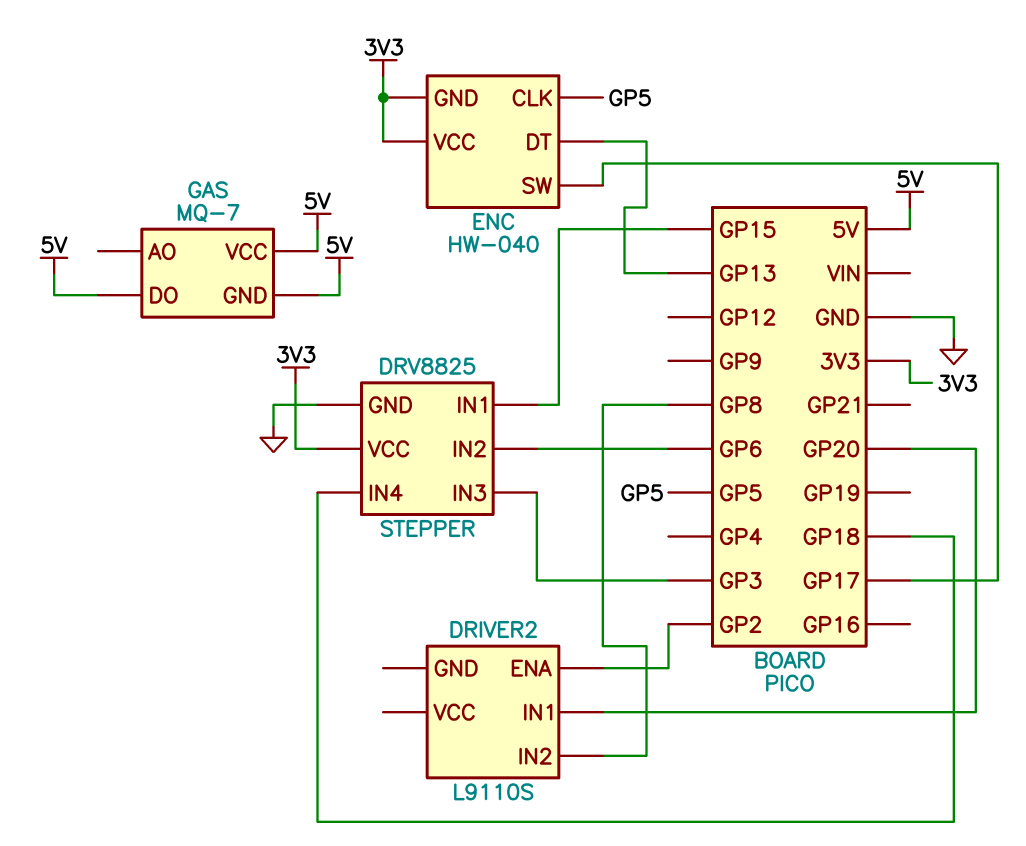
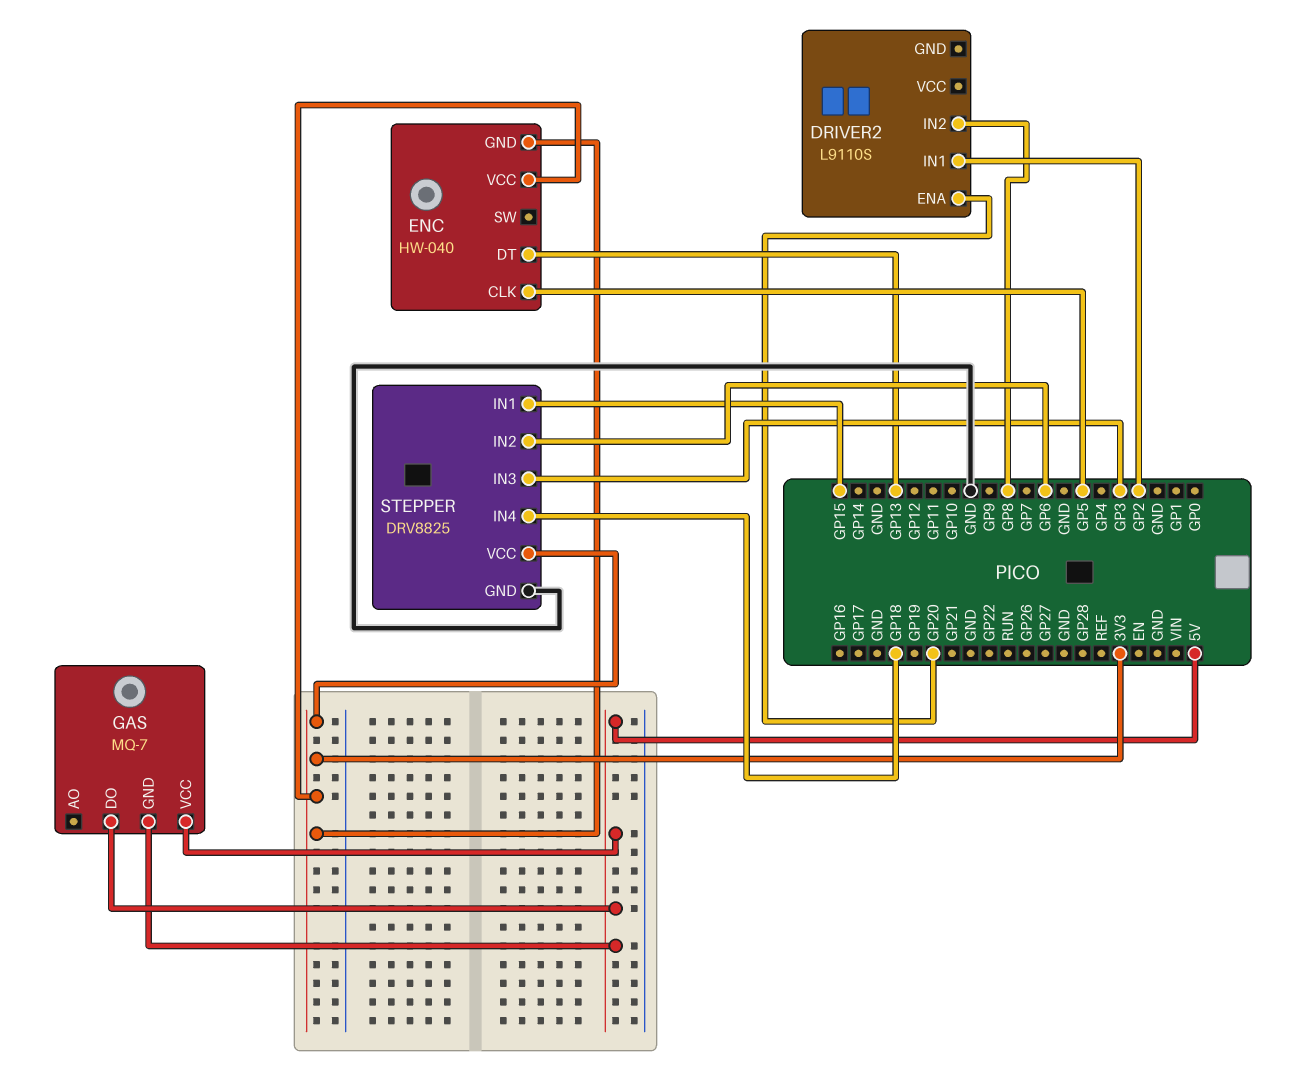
DRIVER2 pin ENA: GP2 -> GP20
DRIVER2 pin IN1: GP20 -> GP2
ENC pin SW: GP17 -> none

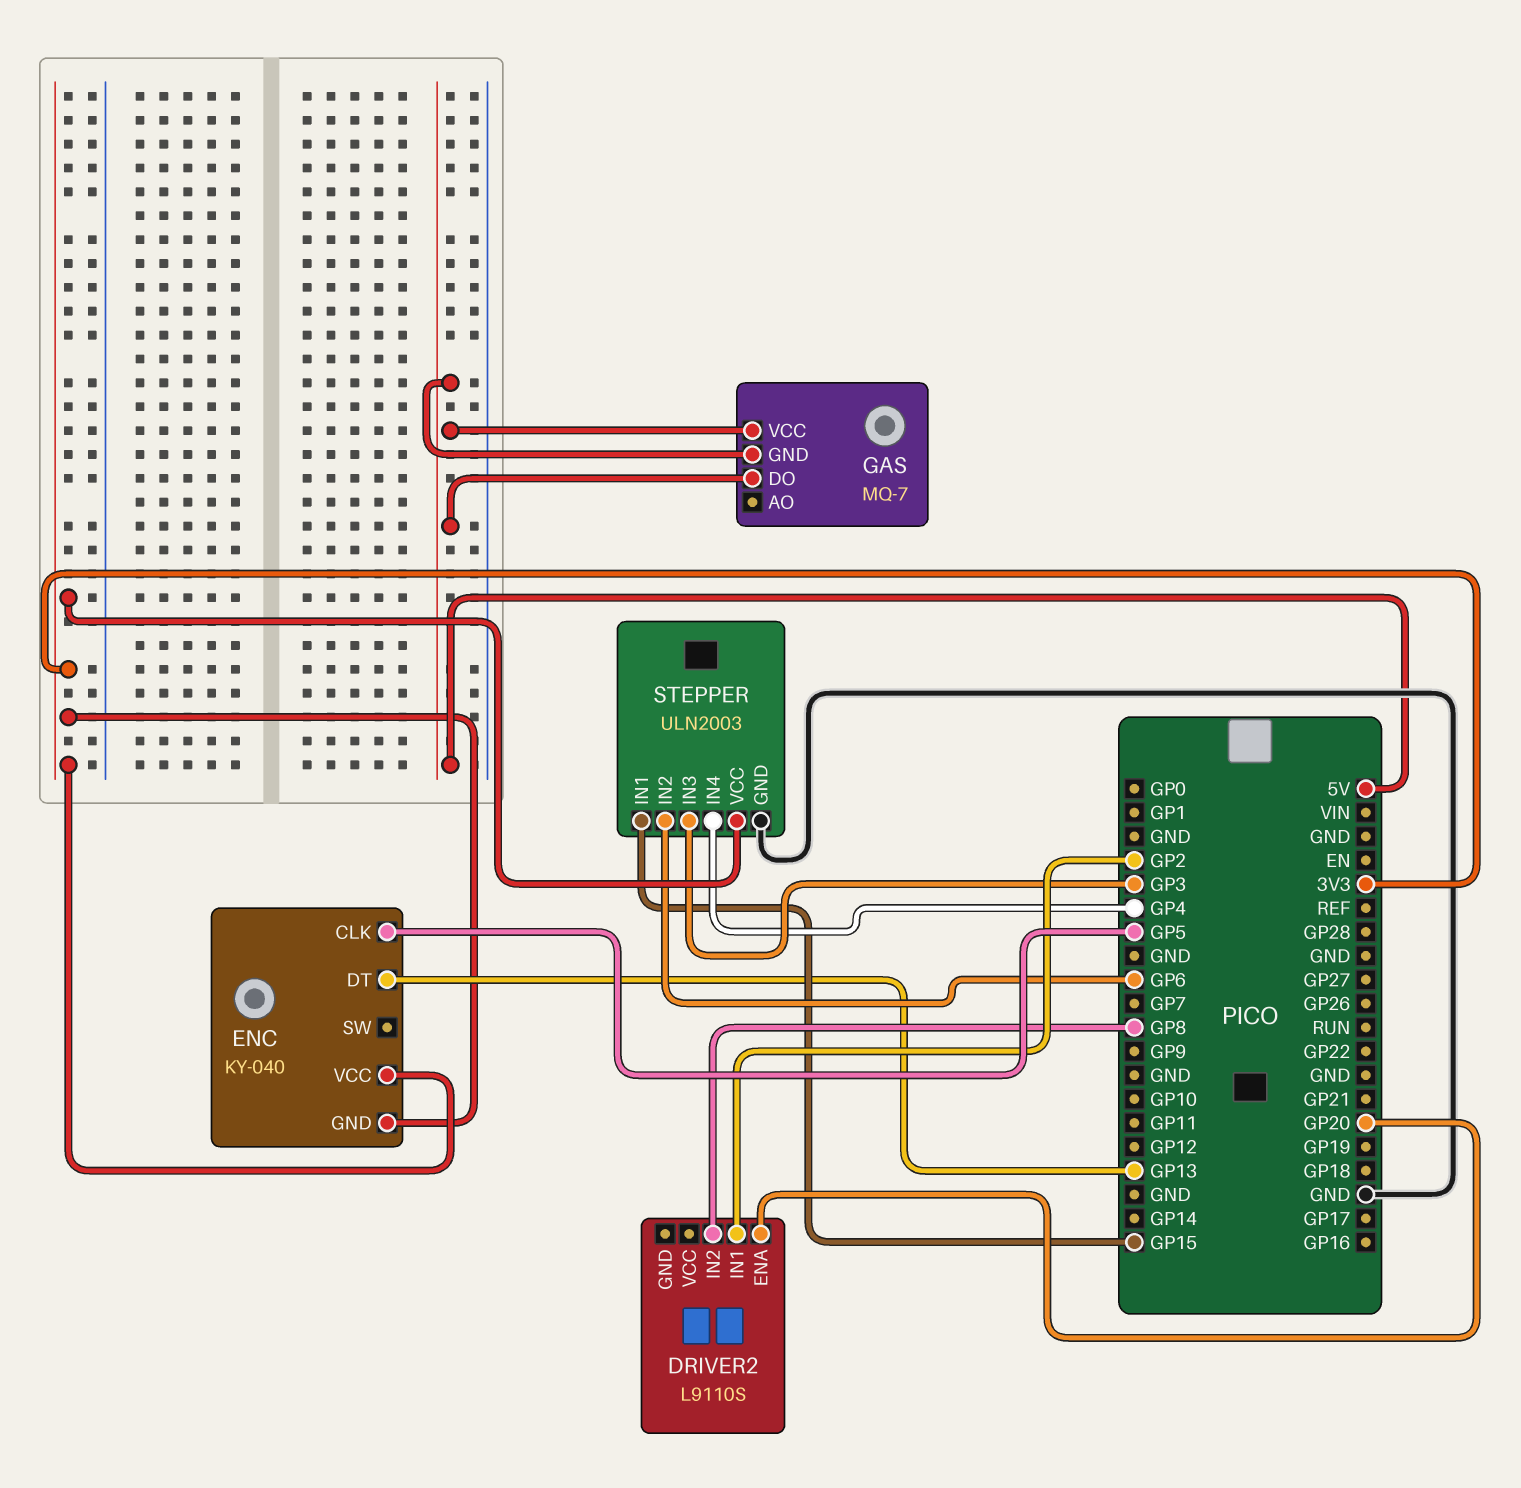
ENC: HW-040 -> KY-040
STEPPER: DRV8825 -> ULN2003
STEPPER pin IN4: GP18 -> GP4

